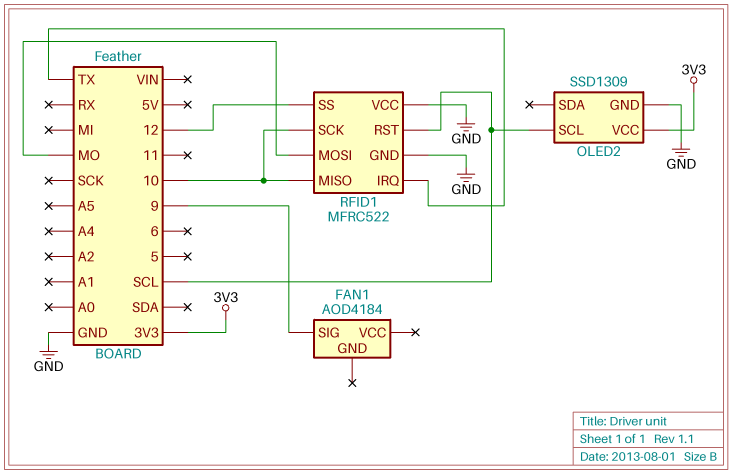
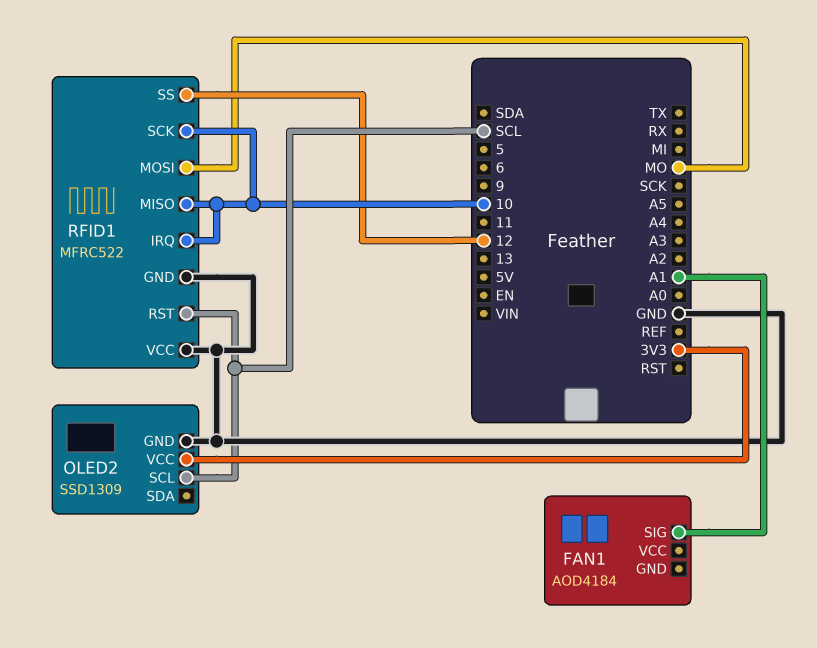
FAN1 pin SIG: 9 -> A1
RFID1 pin IRQ: TX -> 10

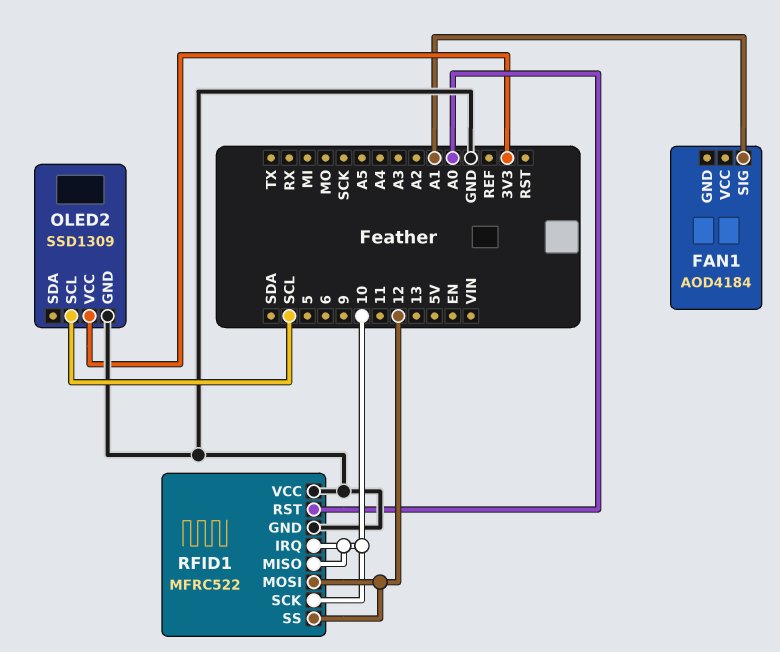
RFID1 pin MOSI: MO -> 12
RFID1 pin RST: SCL -> A0

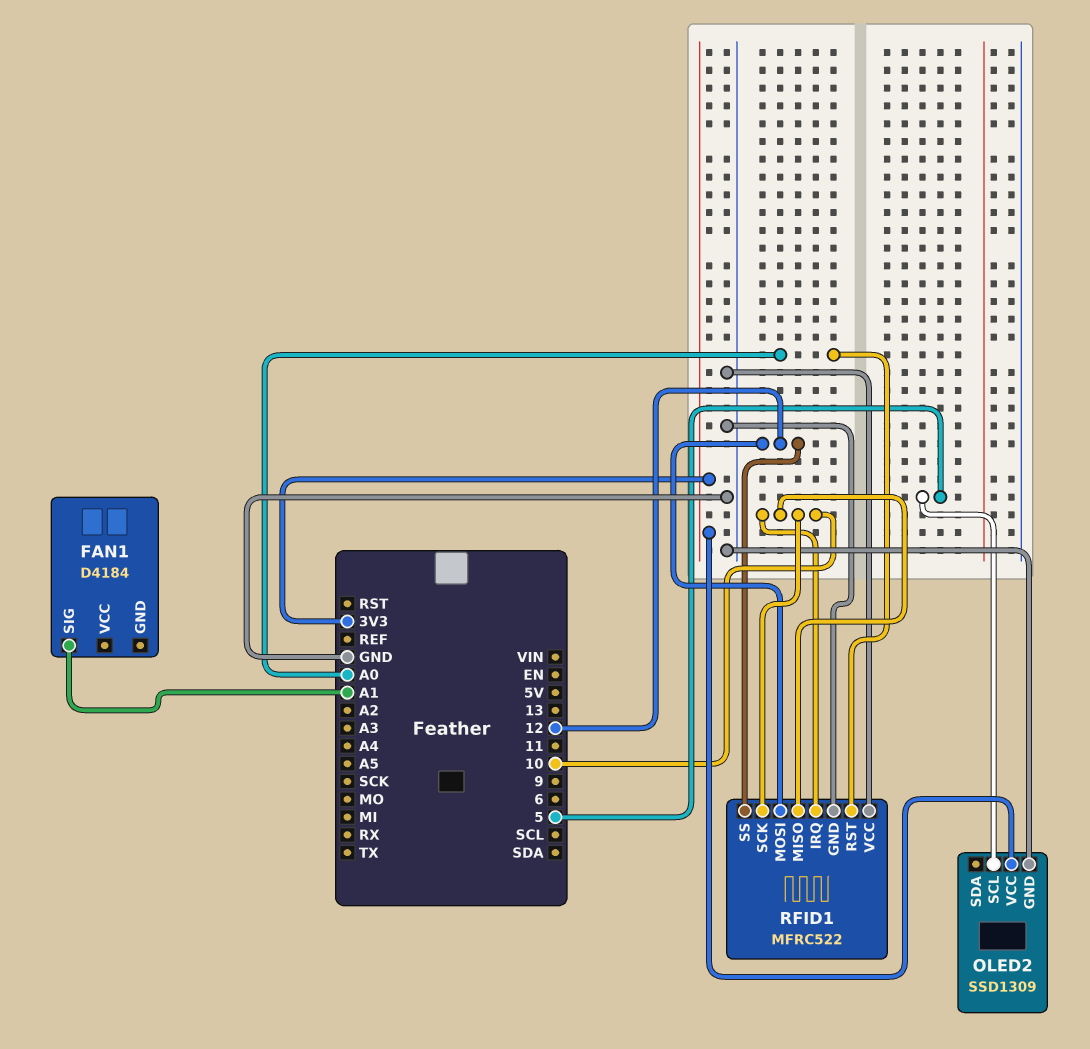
FAN1: AOD4184 -> D4184
OLED2 pin SCL: SCL -> 5

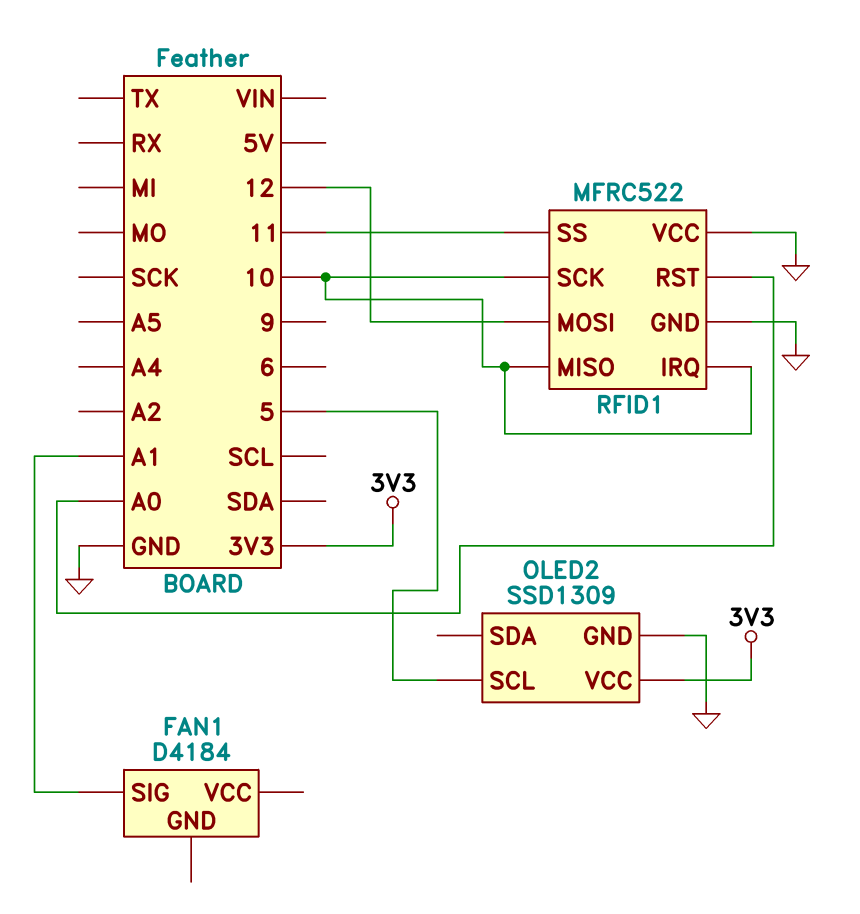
RFID1 pin SS: 12 -> 11

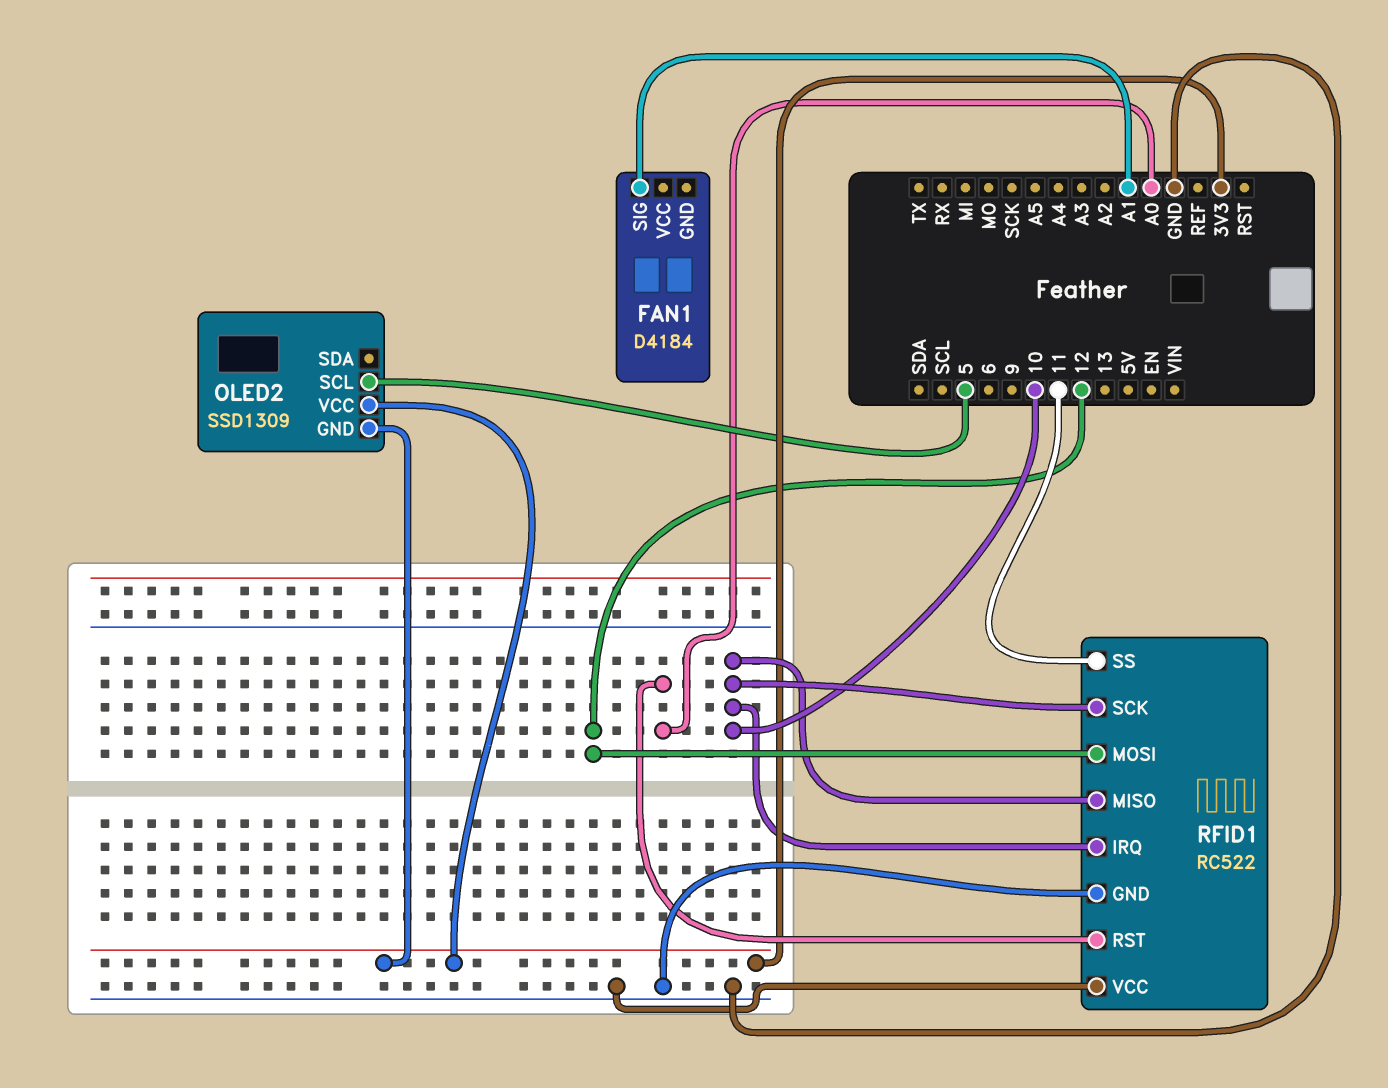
OLED2 pin GND: GND -> 3V3
RFID1: MFRC522 -> RC522

